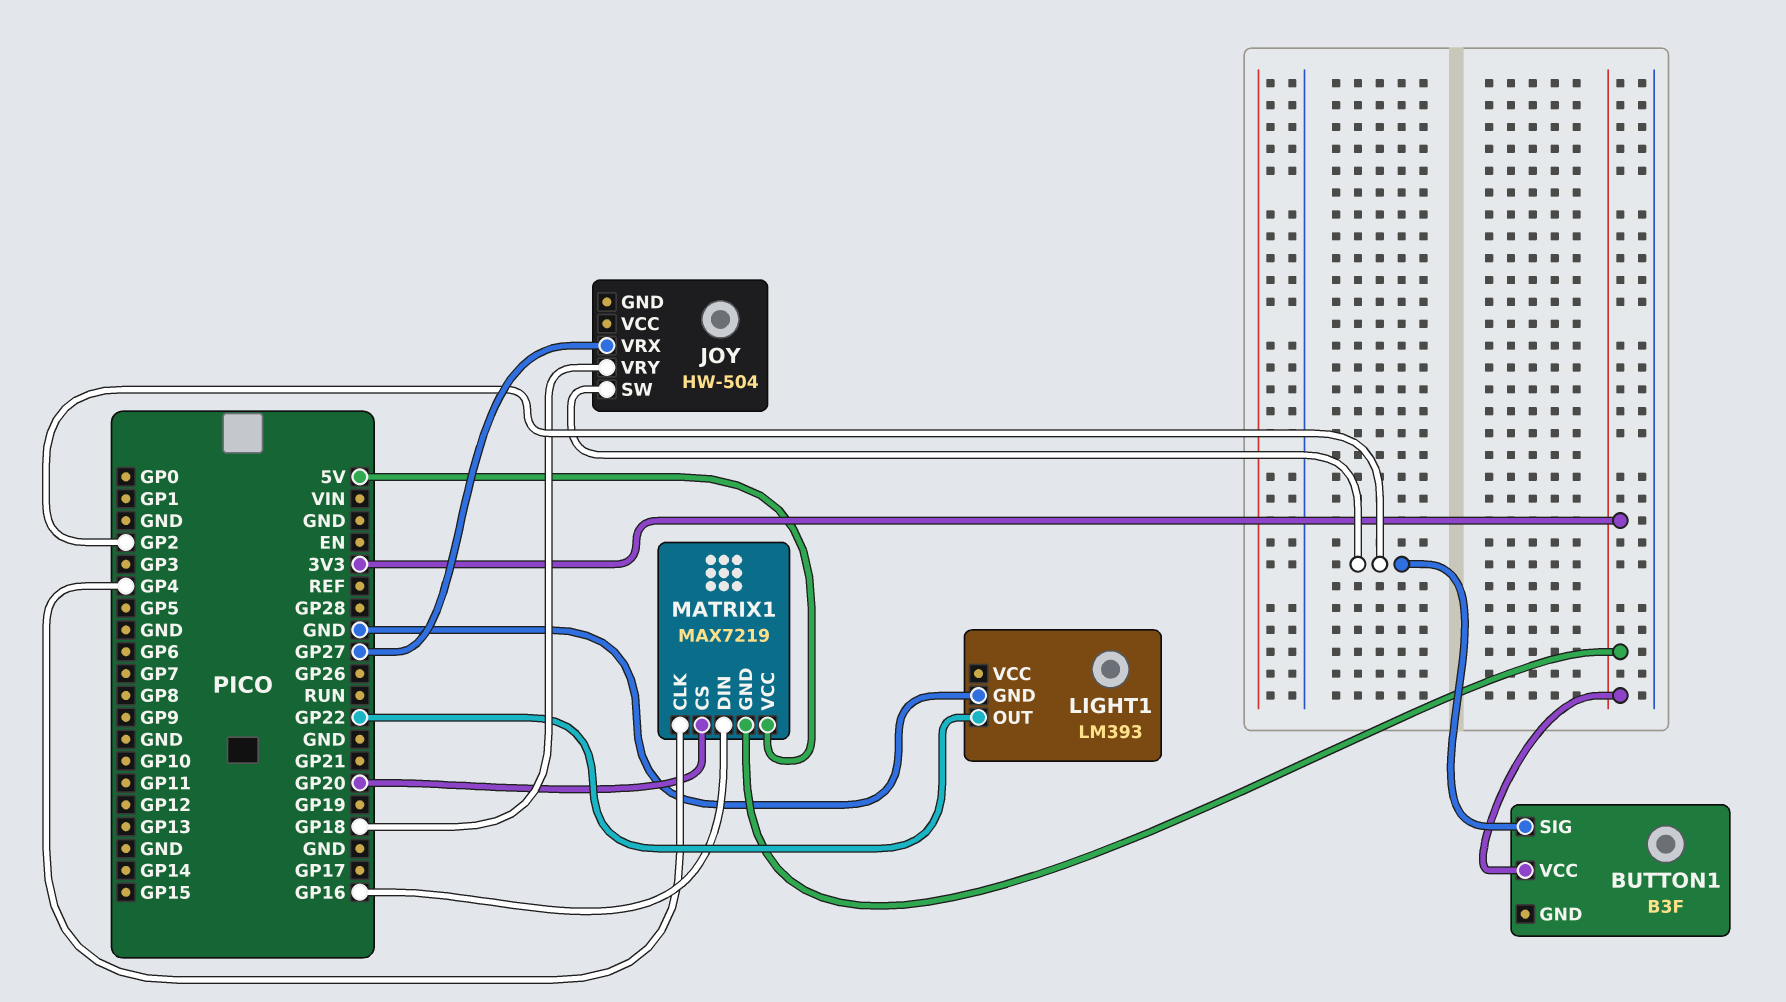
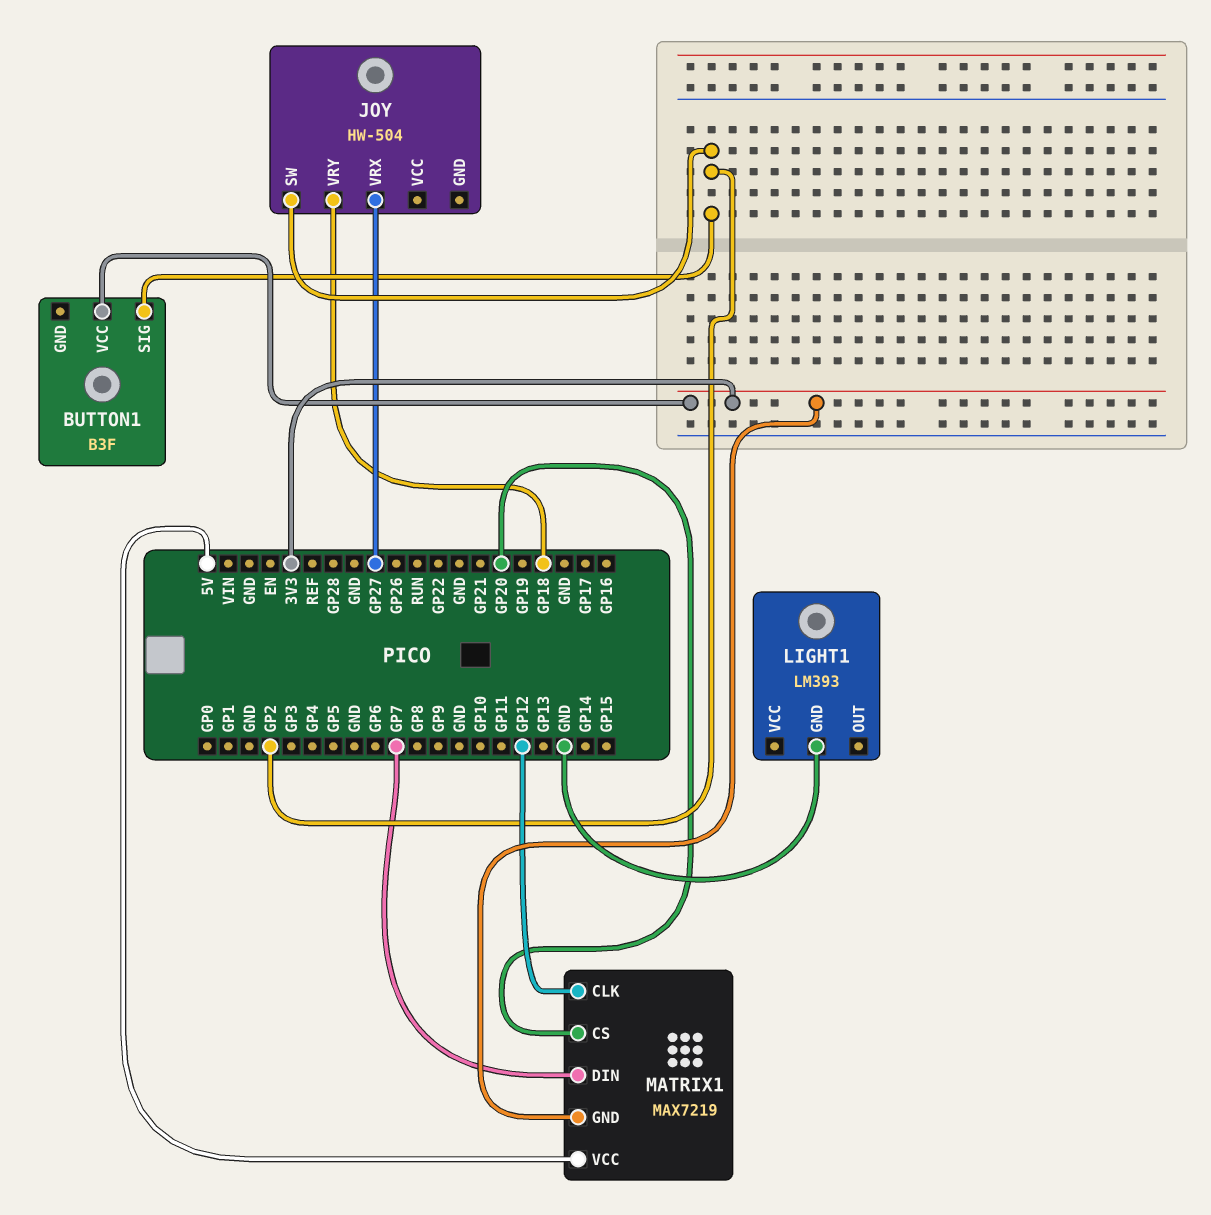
LIGHT1 pin OUT: GP22 -> none
MATRIX1 pin CLK: GP4 -> GP12
MATRIX1 pin DIN: GP16 -> GP7

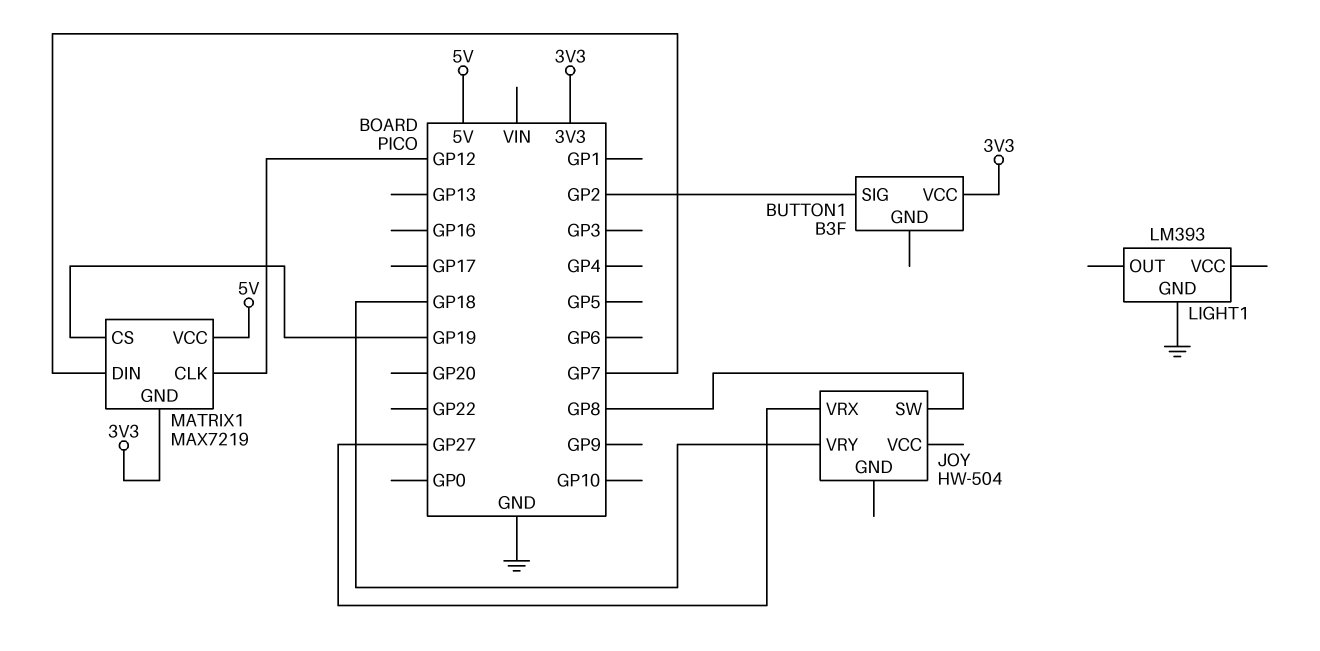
JOY pin SW: GP2 -> GP8
MATRIX1 pin CS: GP20 -> GP19

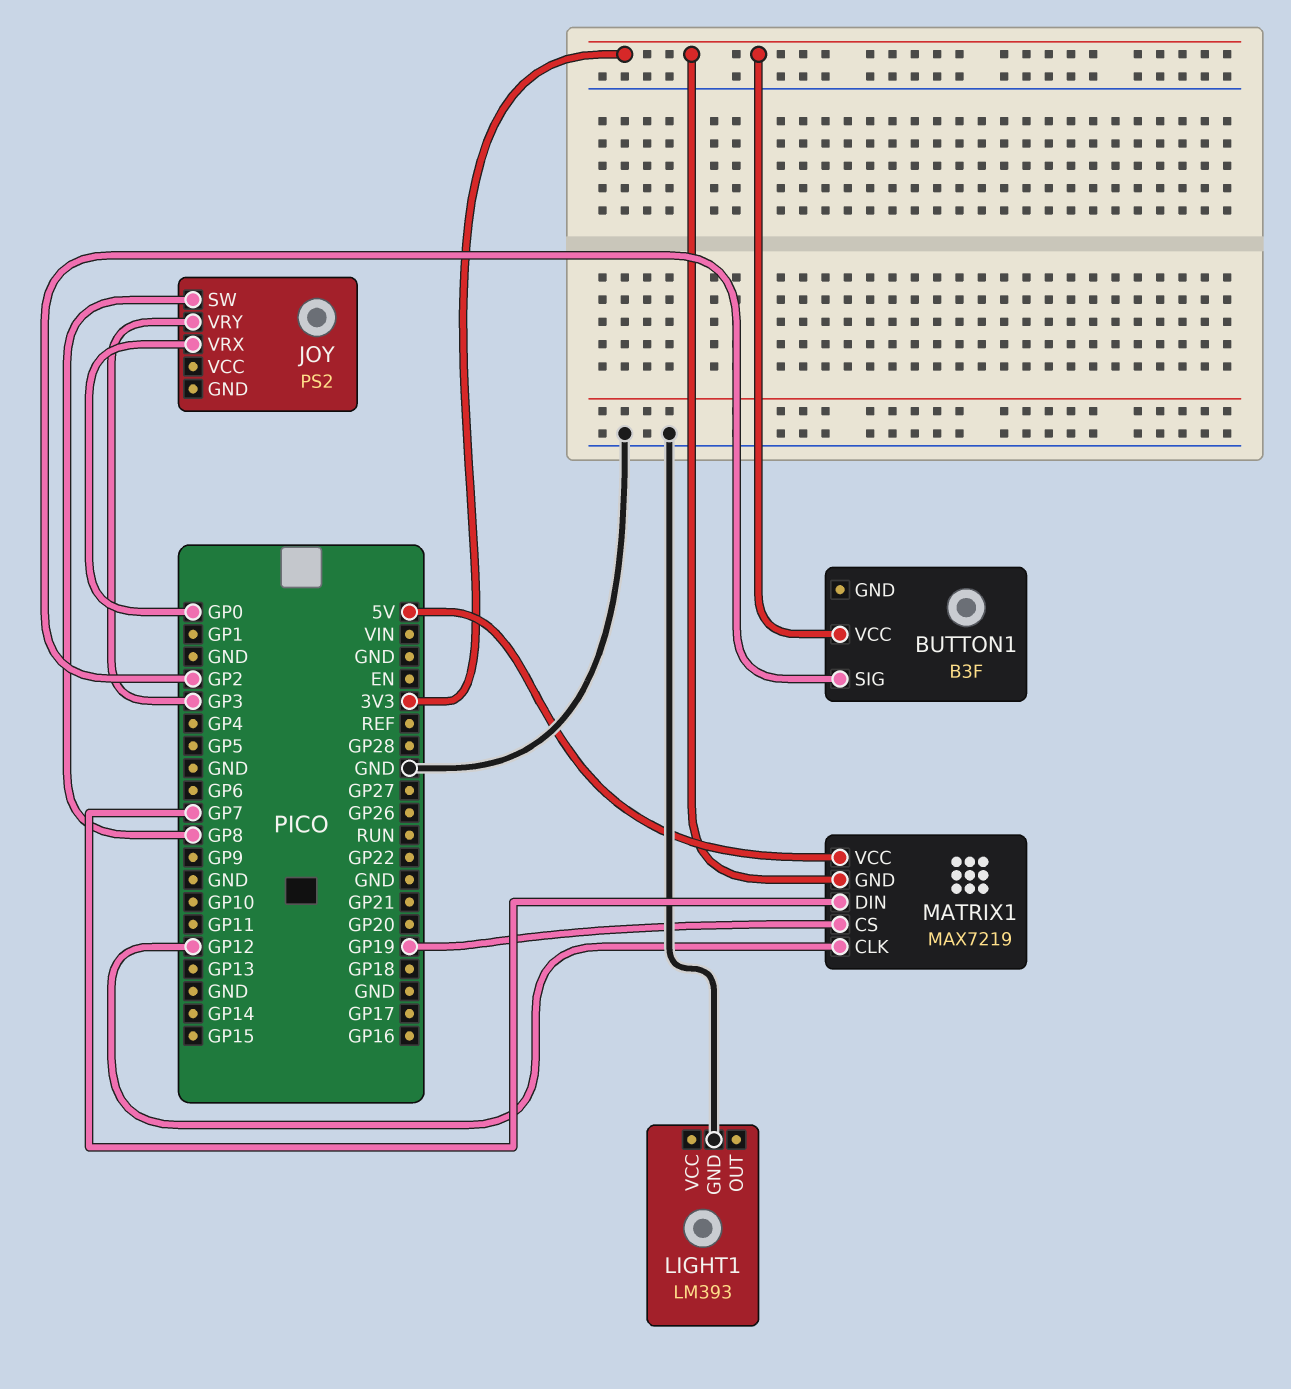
JOY: HW-504 -> PS2
JOY pin VRX: GP27 -> GP0
JOY pin VRY: GP18 -> GP3

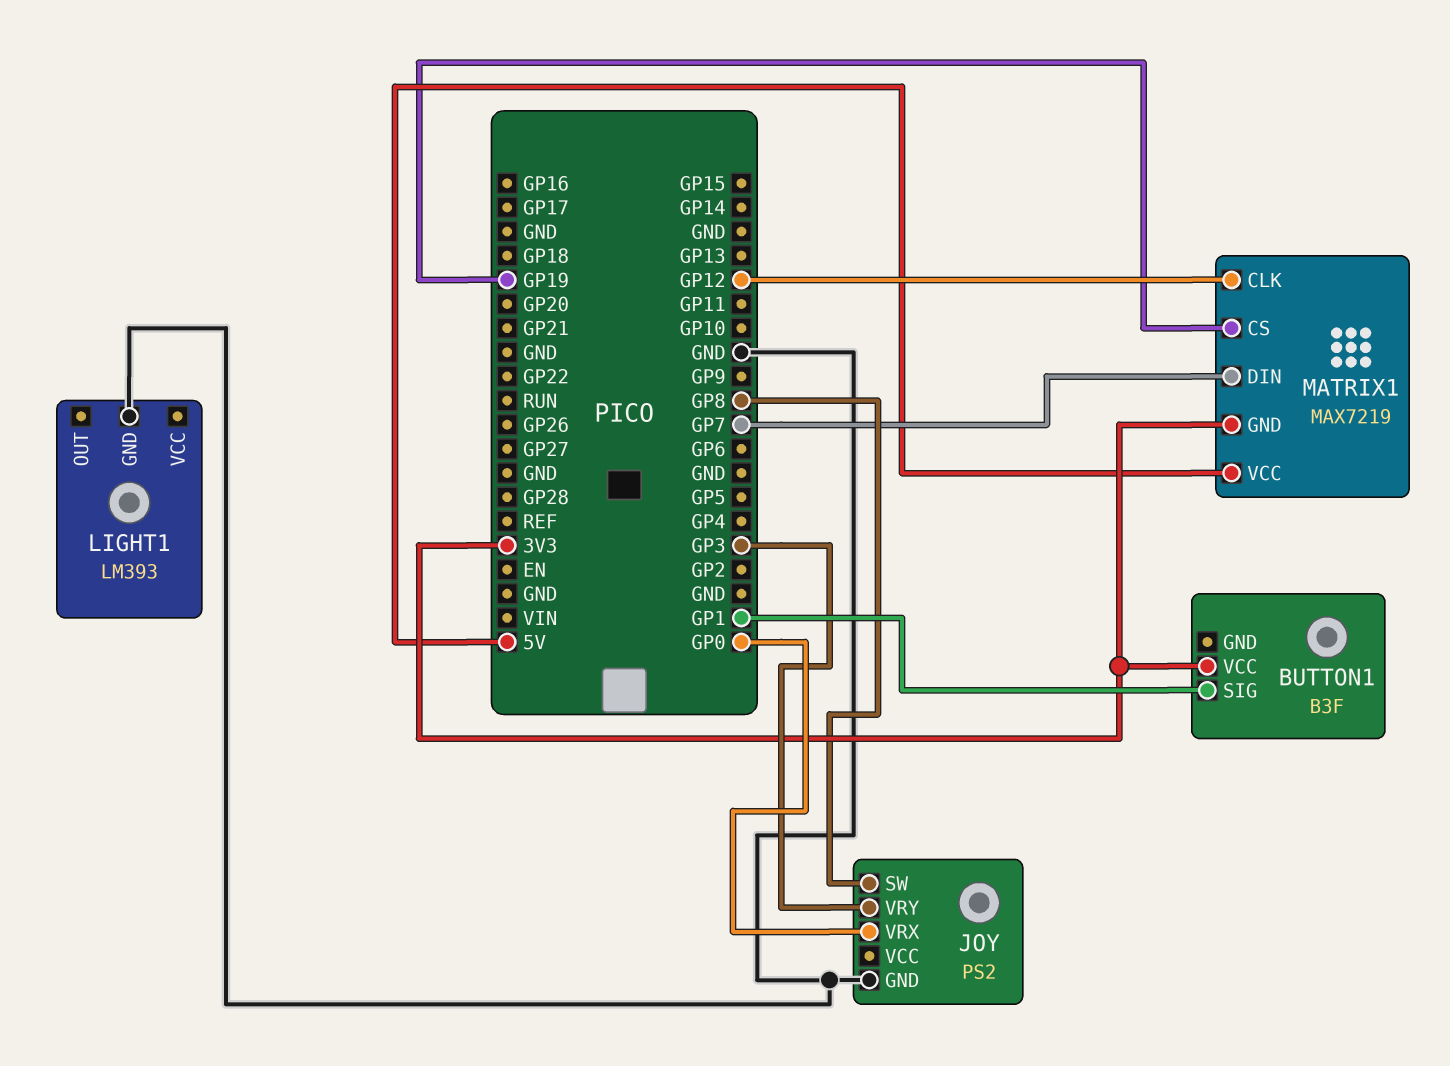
BUTTON1 pin SIG: GP2 -> GP1
JOY pin GND: none -> GND

